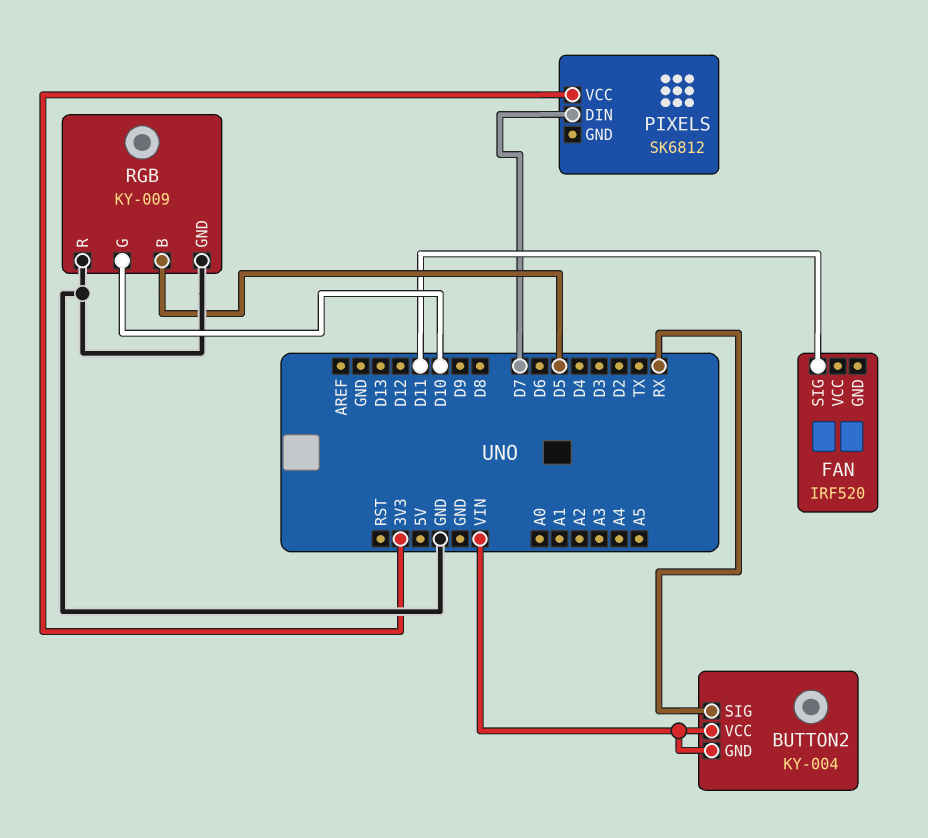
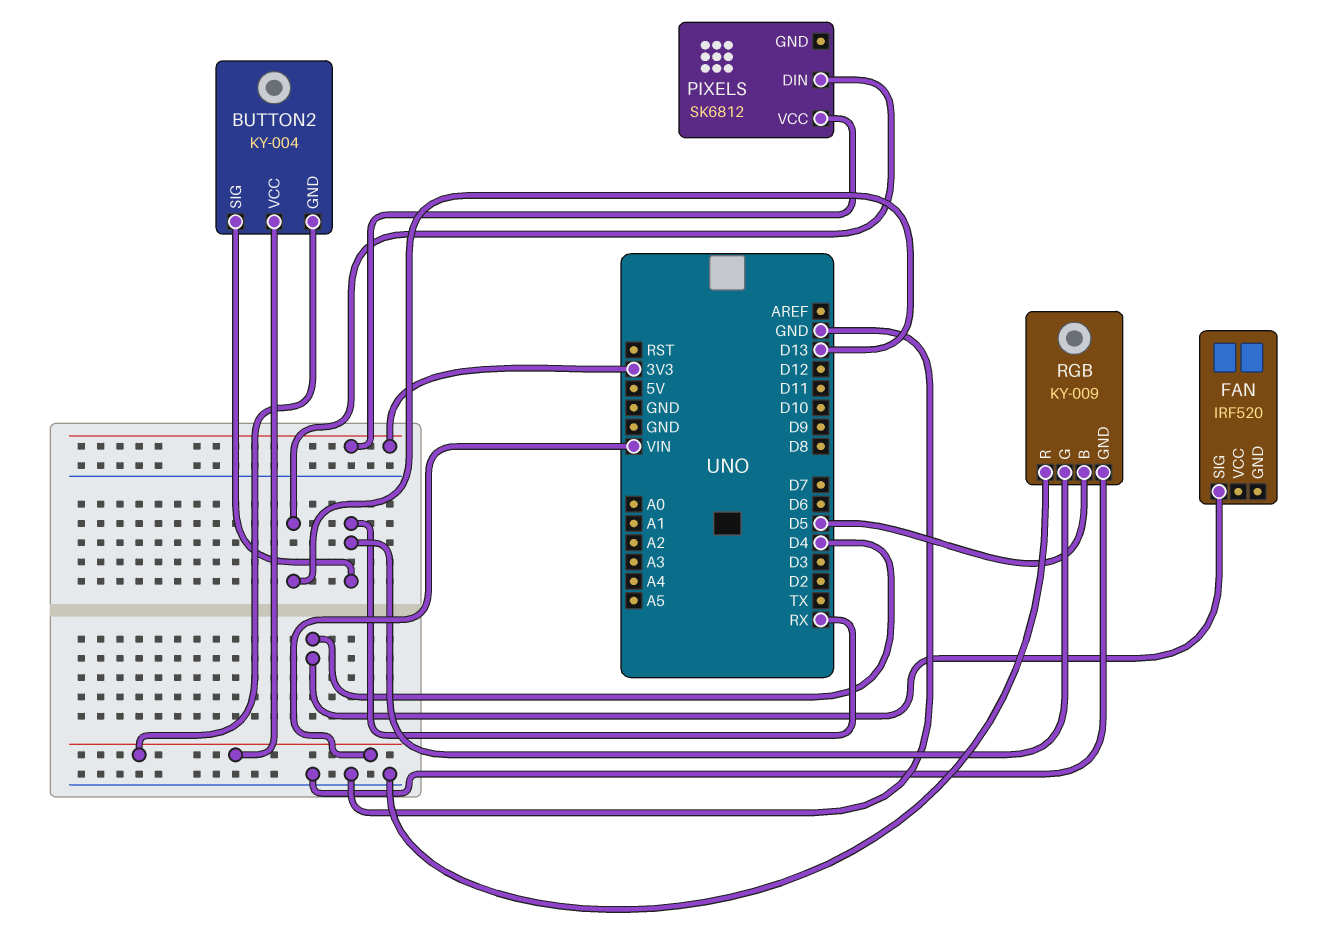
FAN pin SIG: D11 -> D4
PIXELS pin DIN: D7 -> D13
RGB pin G: D10 -> RX

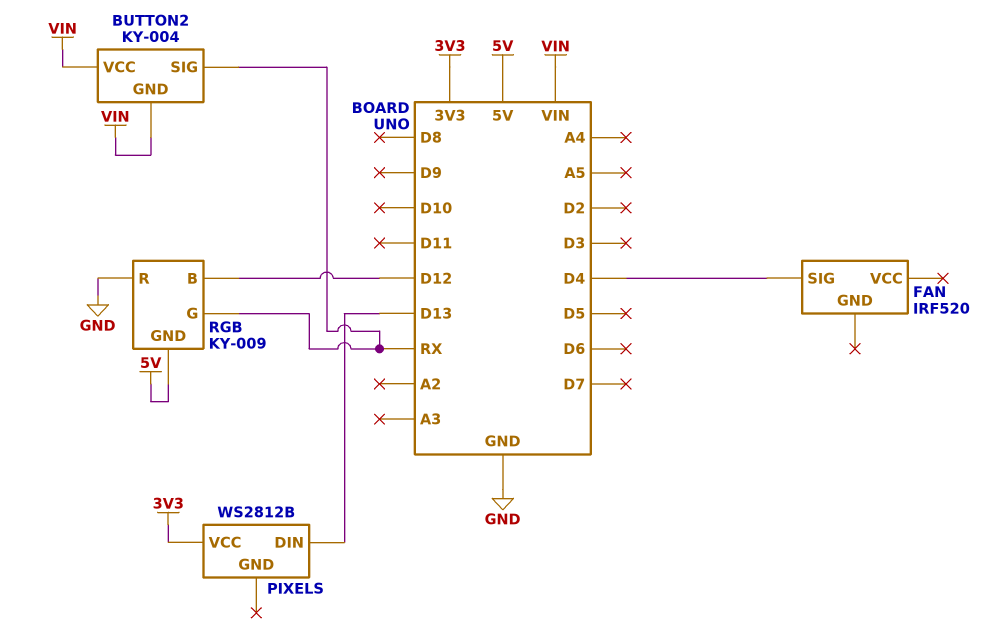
PIXELS: SK6812 -> WS2812B
RGB pin B: D5 -> D12
RGB pin GND: GND -> 5V

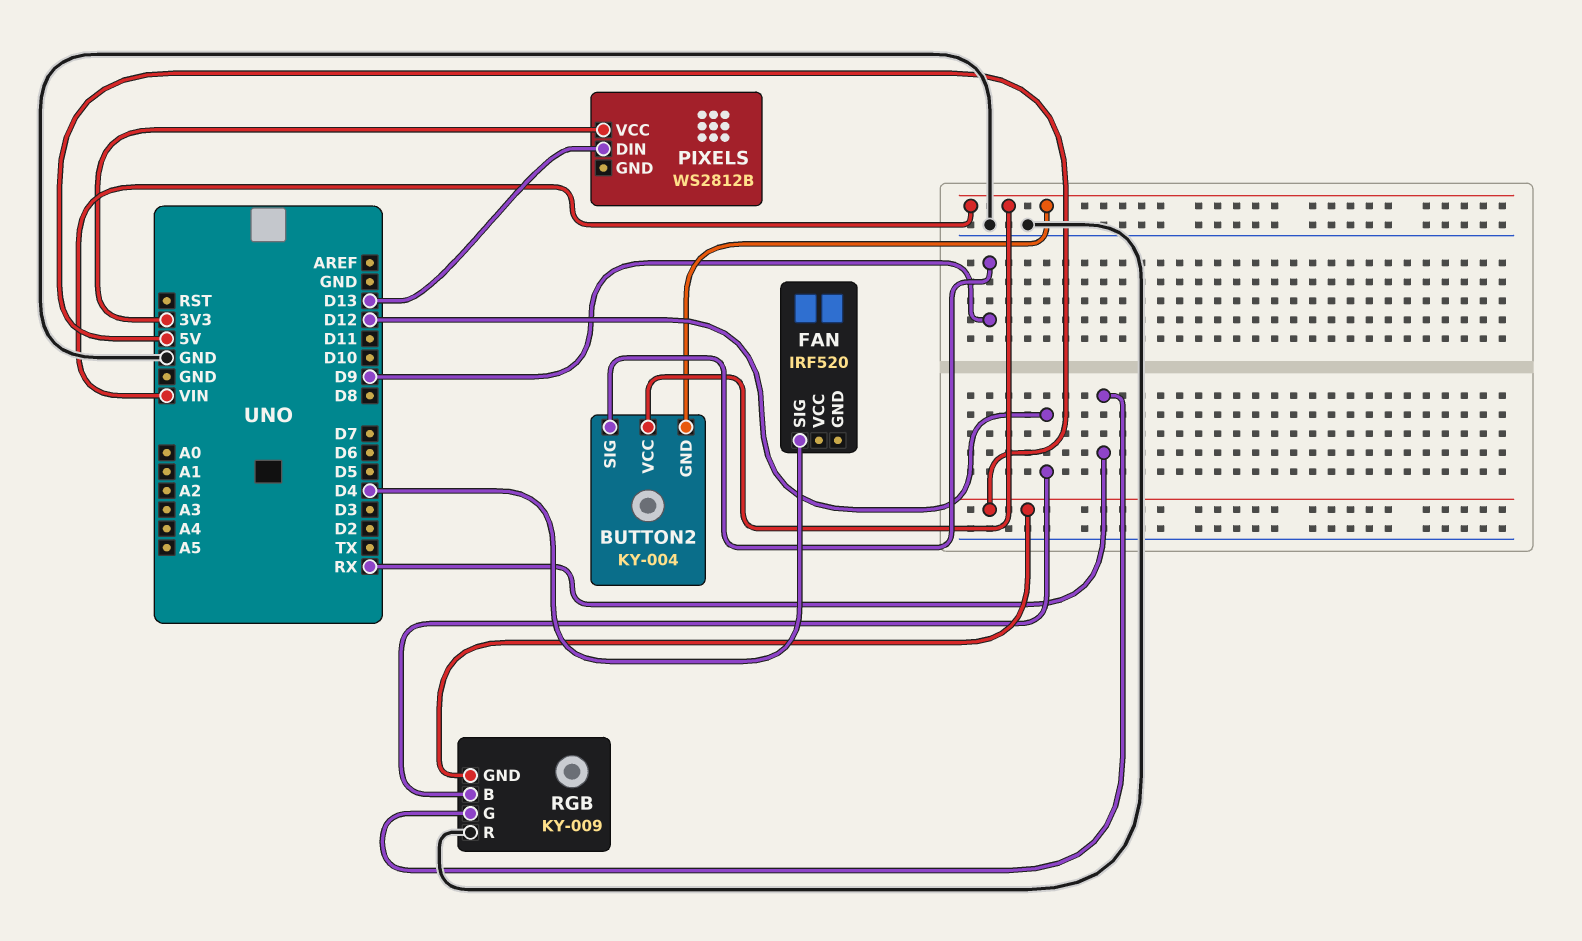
BUTTON2 pin SIG: RX -> D9

